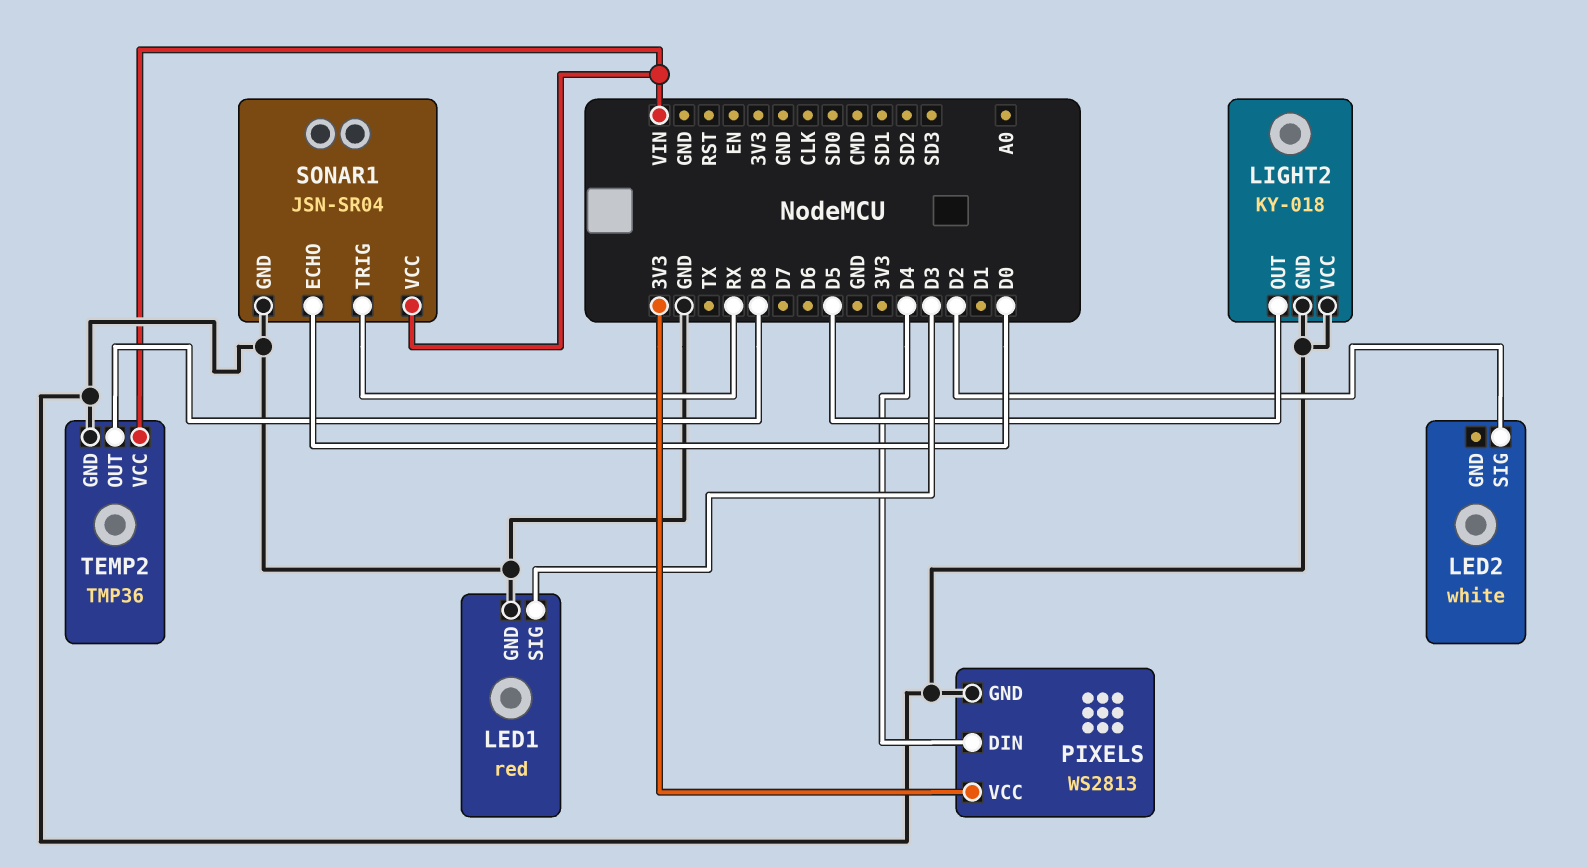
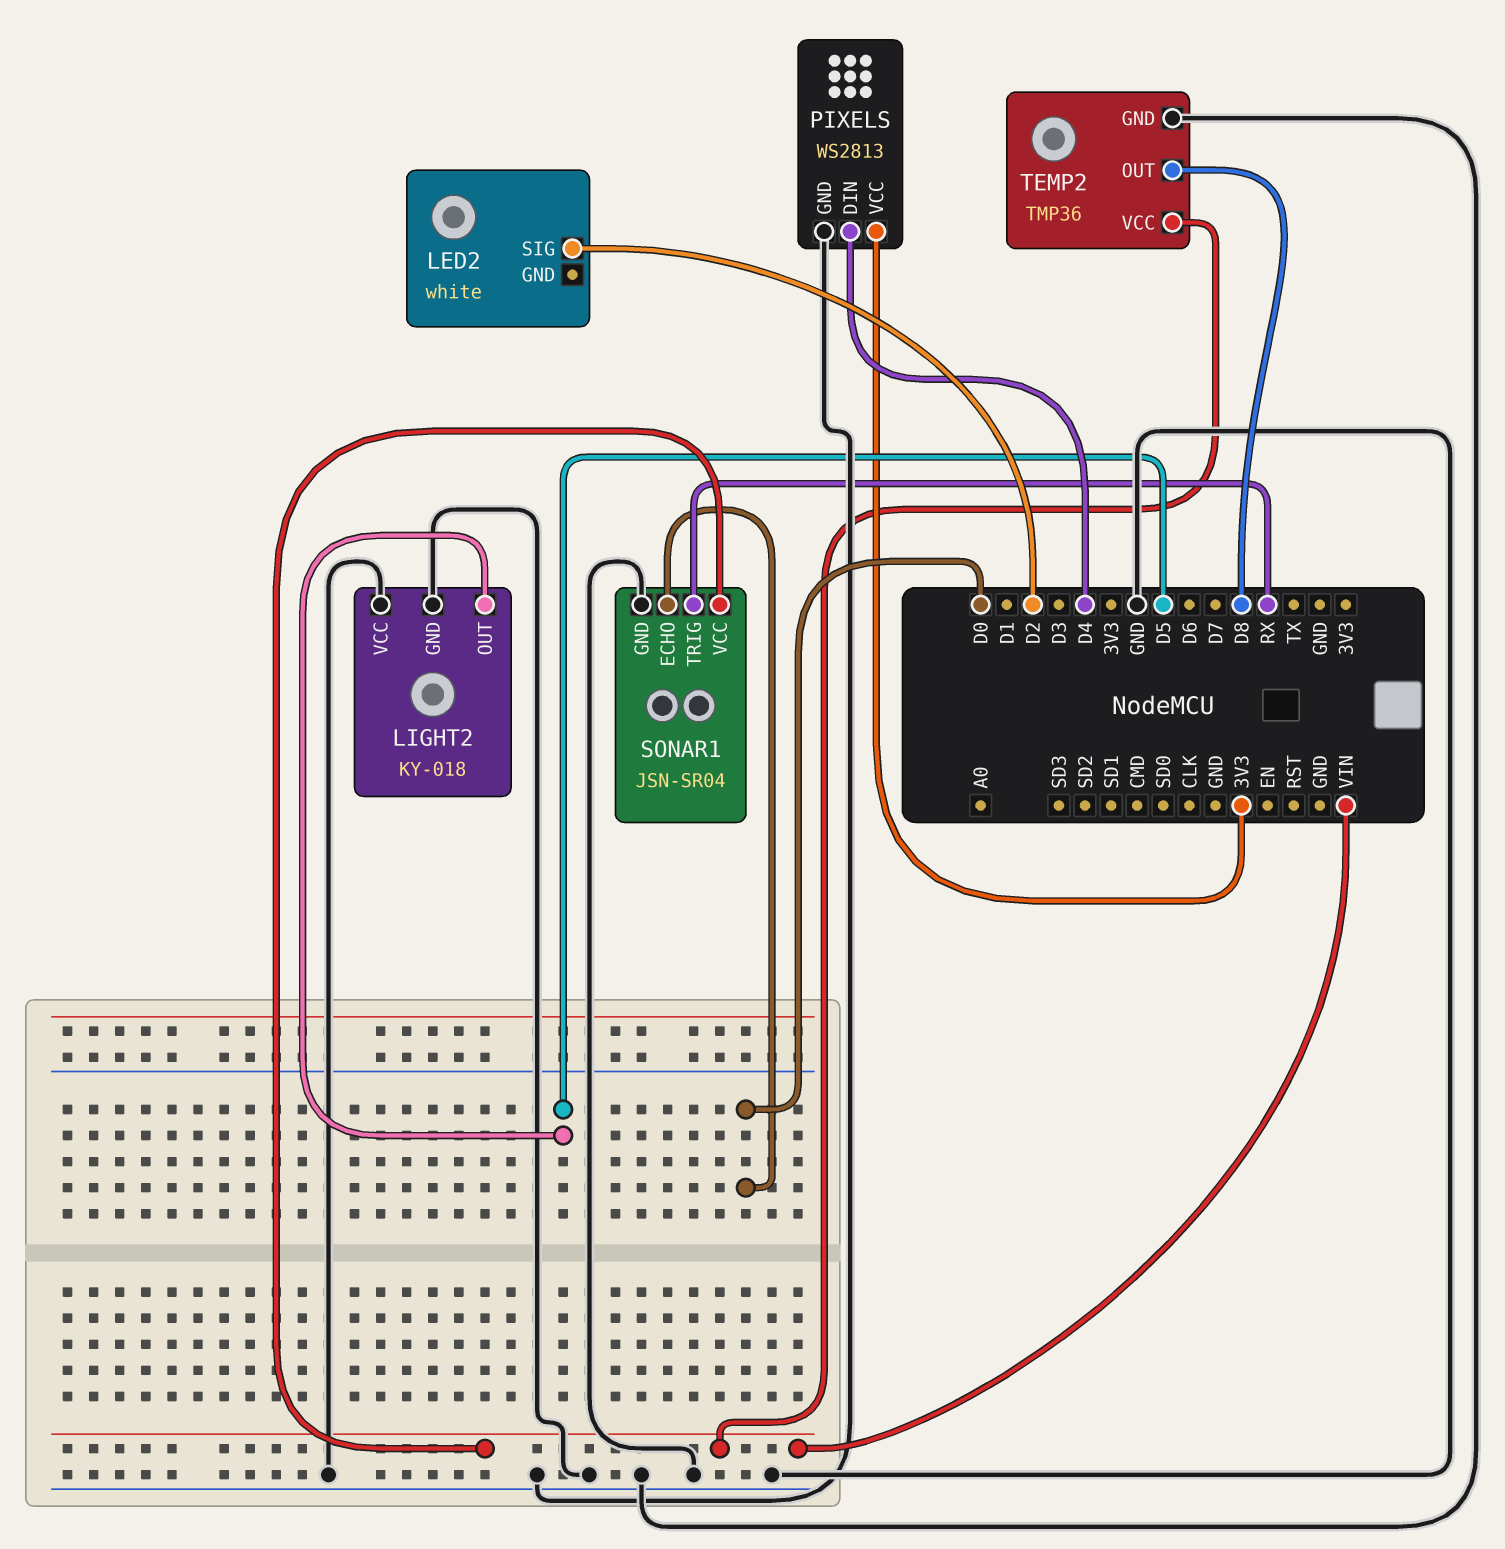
LED1: red -> none
LED1 pin GND: GND -> none
LED1 pin SIG: D3 -> none

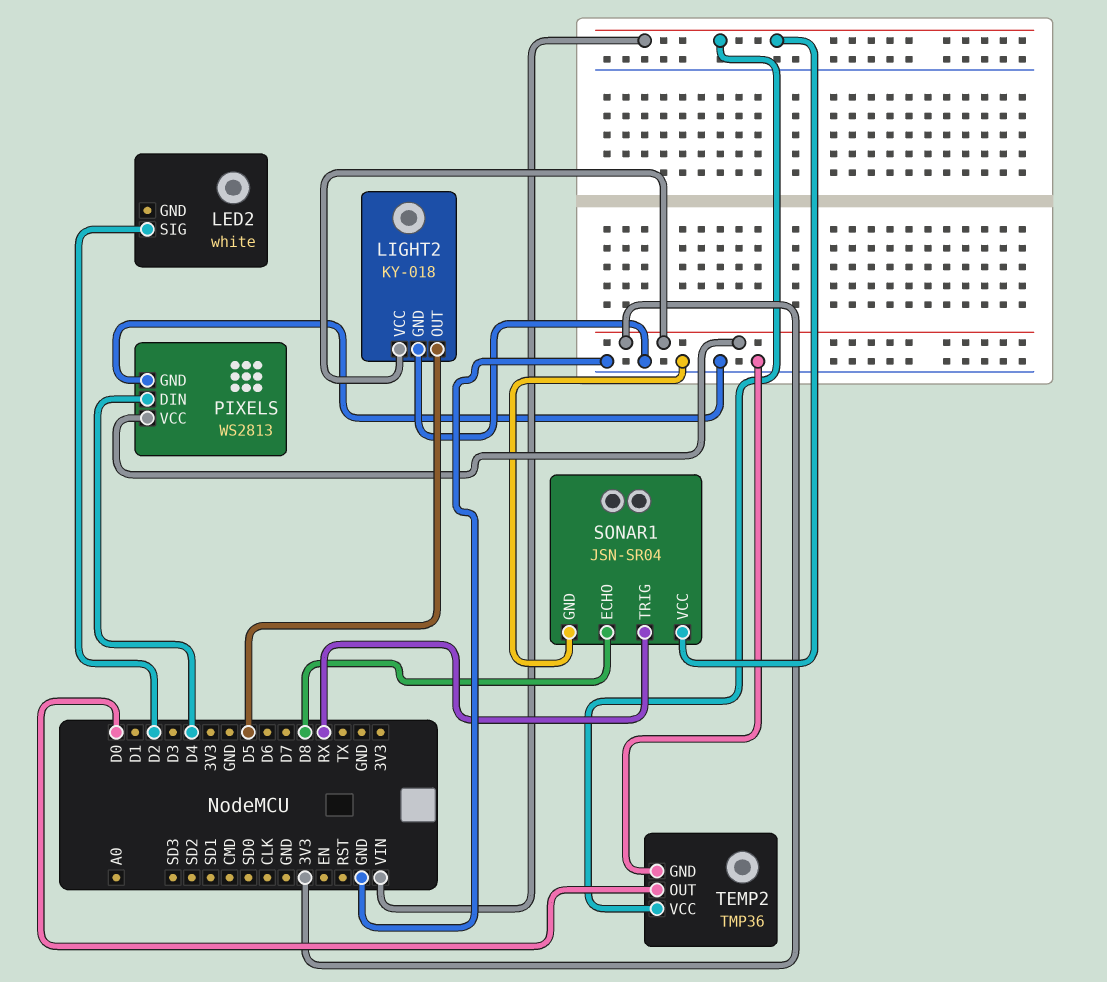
LIGHT2 pin VCC: GND -> 3V3
SONAR1 pin ECHO: D0 -> D8
TEMP2 pin OUT: D8 -> D0

